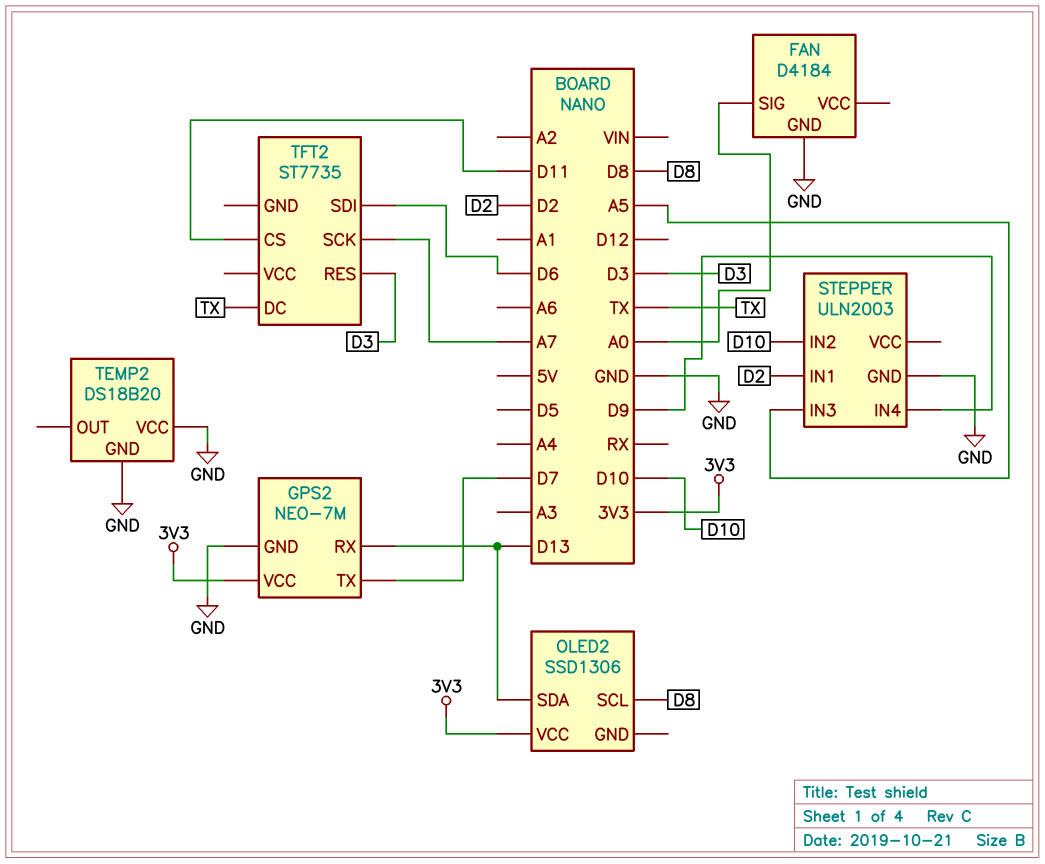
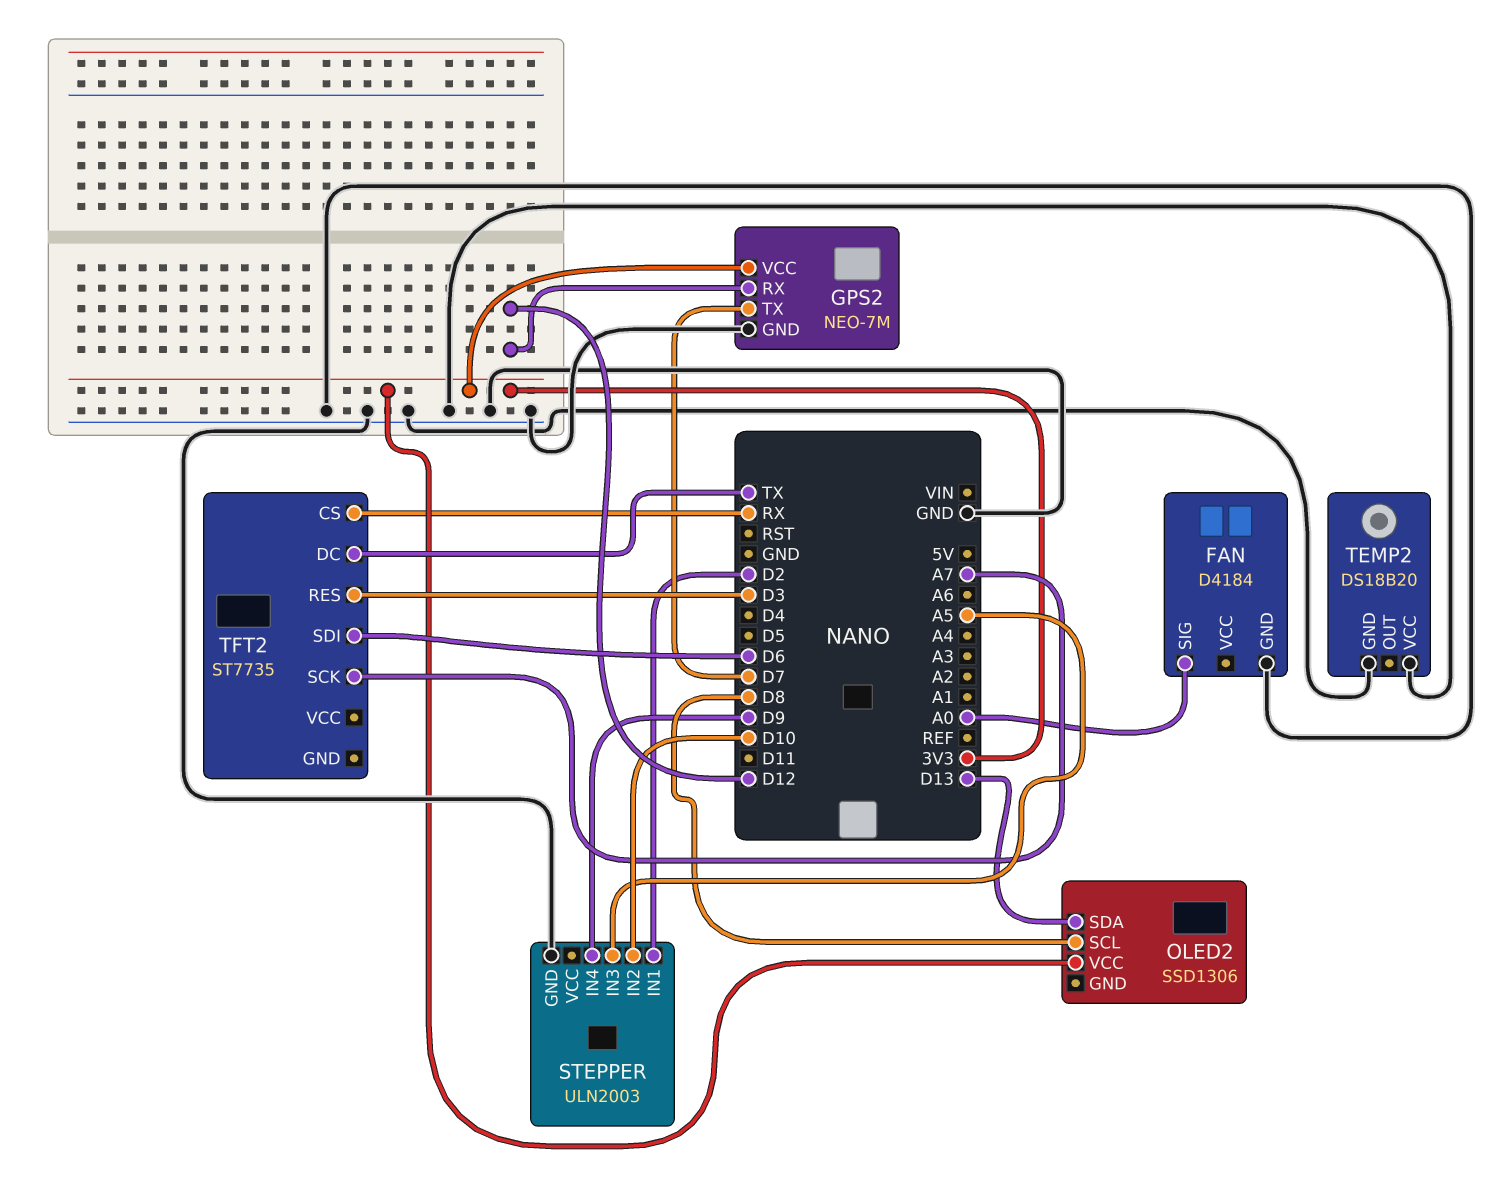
GPS2 pin RX: D13 -> D12
TFT2 pin CS: D11 -> RX

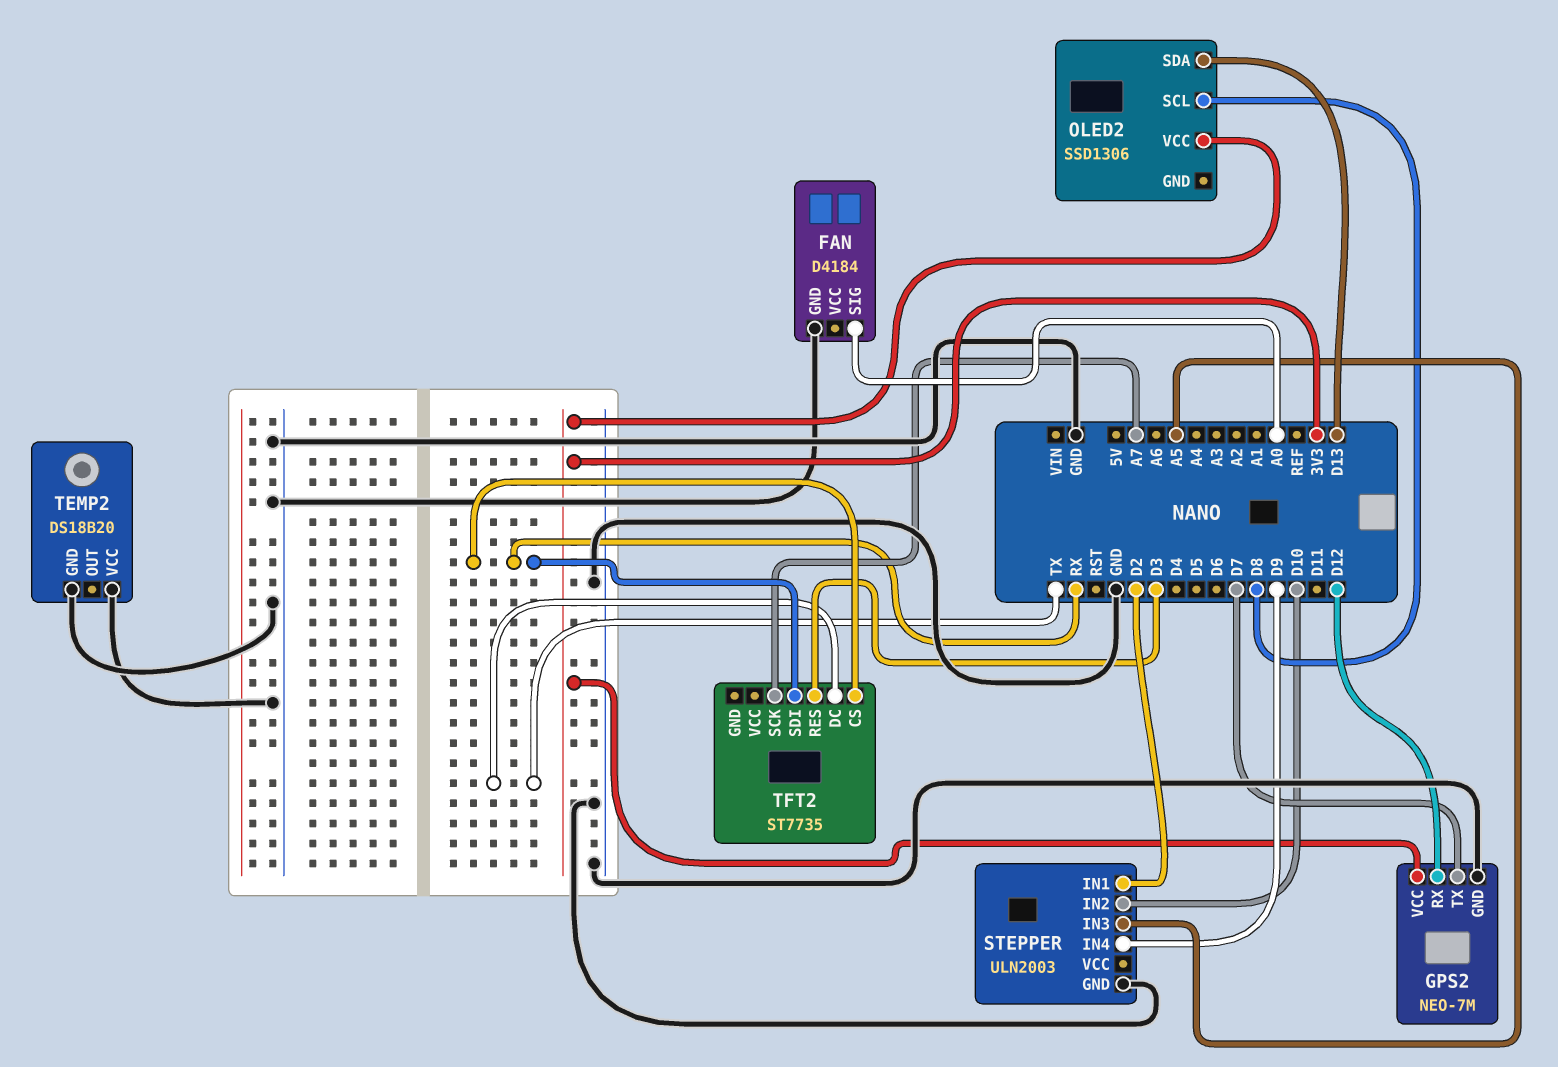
TFT2 pin SDI: D6 -> RX

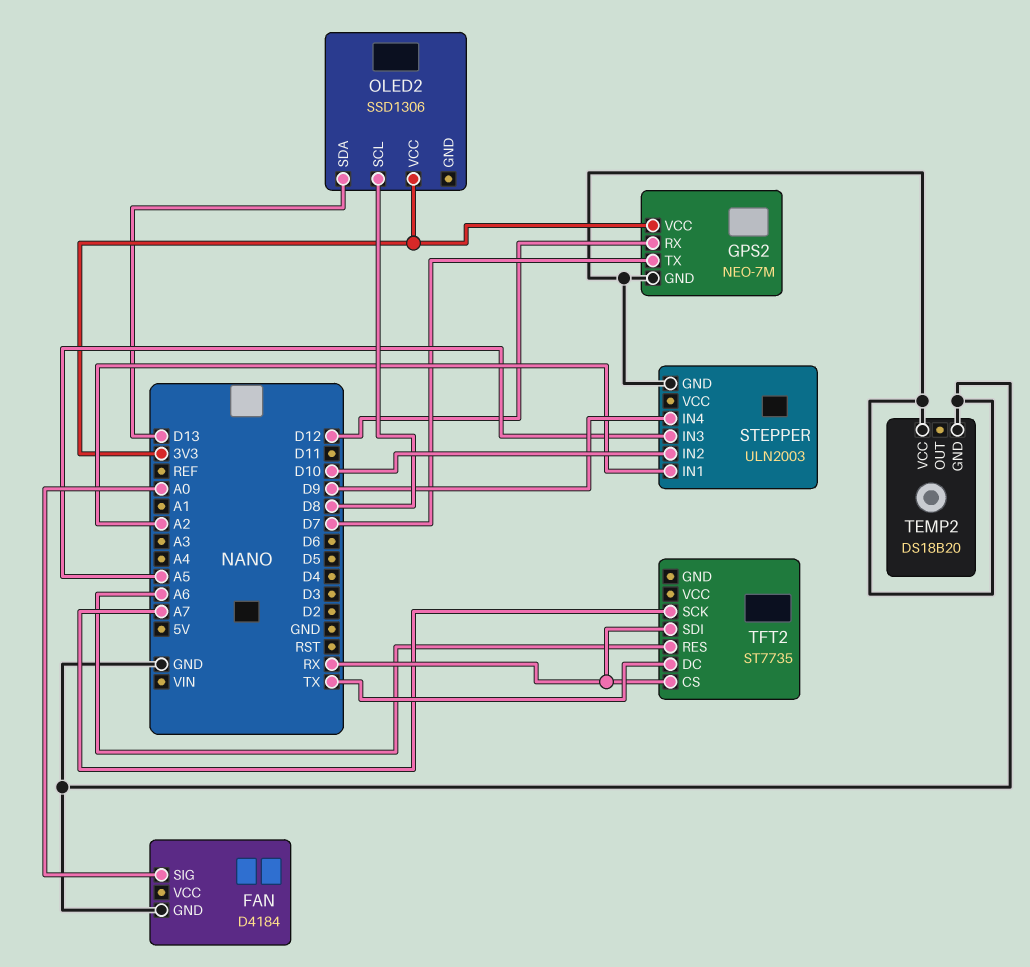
STEPPER pin IN1: D2 -> A2
TFT2 pin RES: D3 -> A6

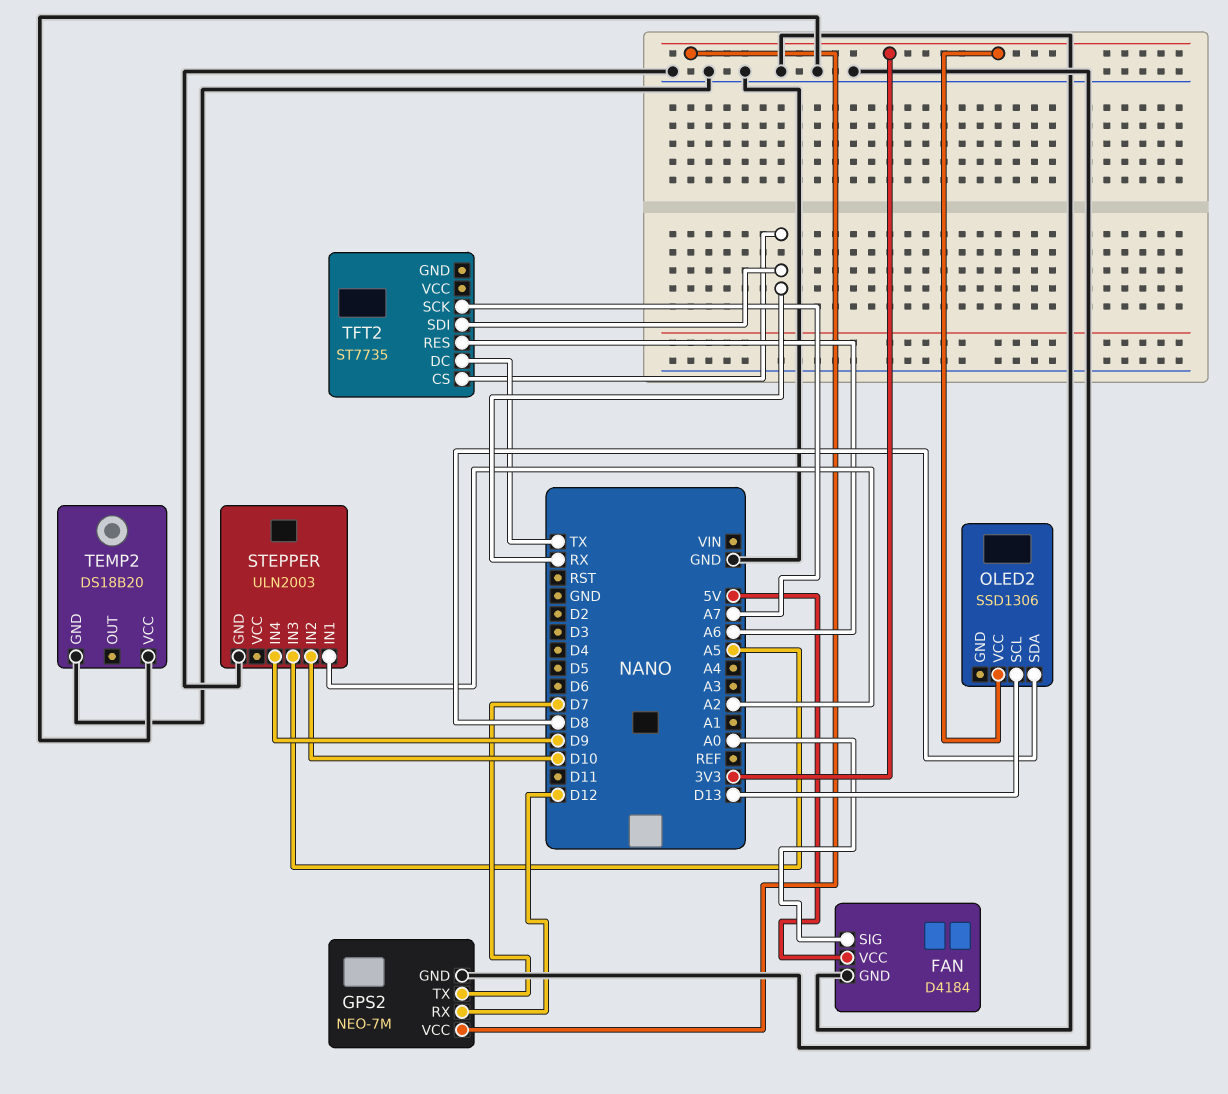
FAN pin VCC: none -> 5V
OLED2 pin SCL: D8 -> D13
OLED2 pin SDA: D13 -> D8

